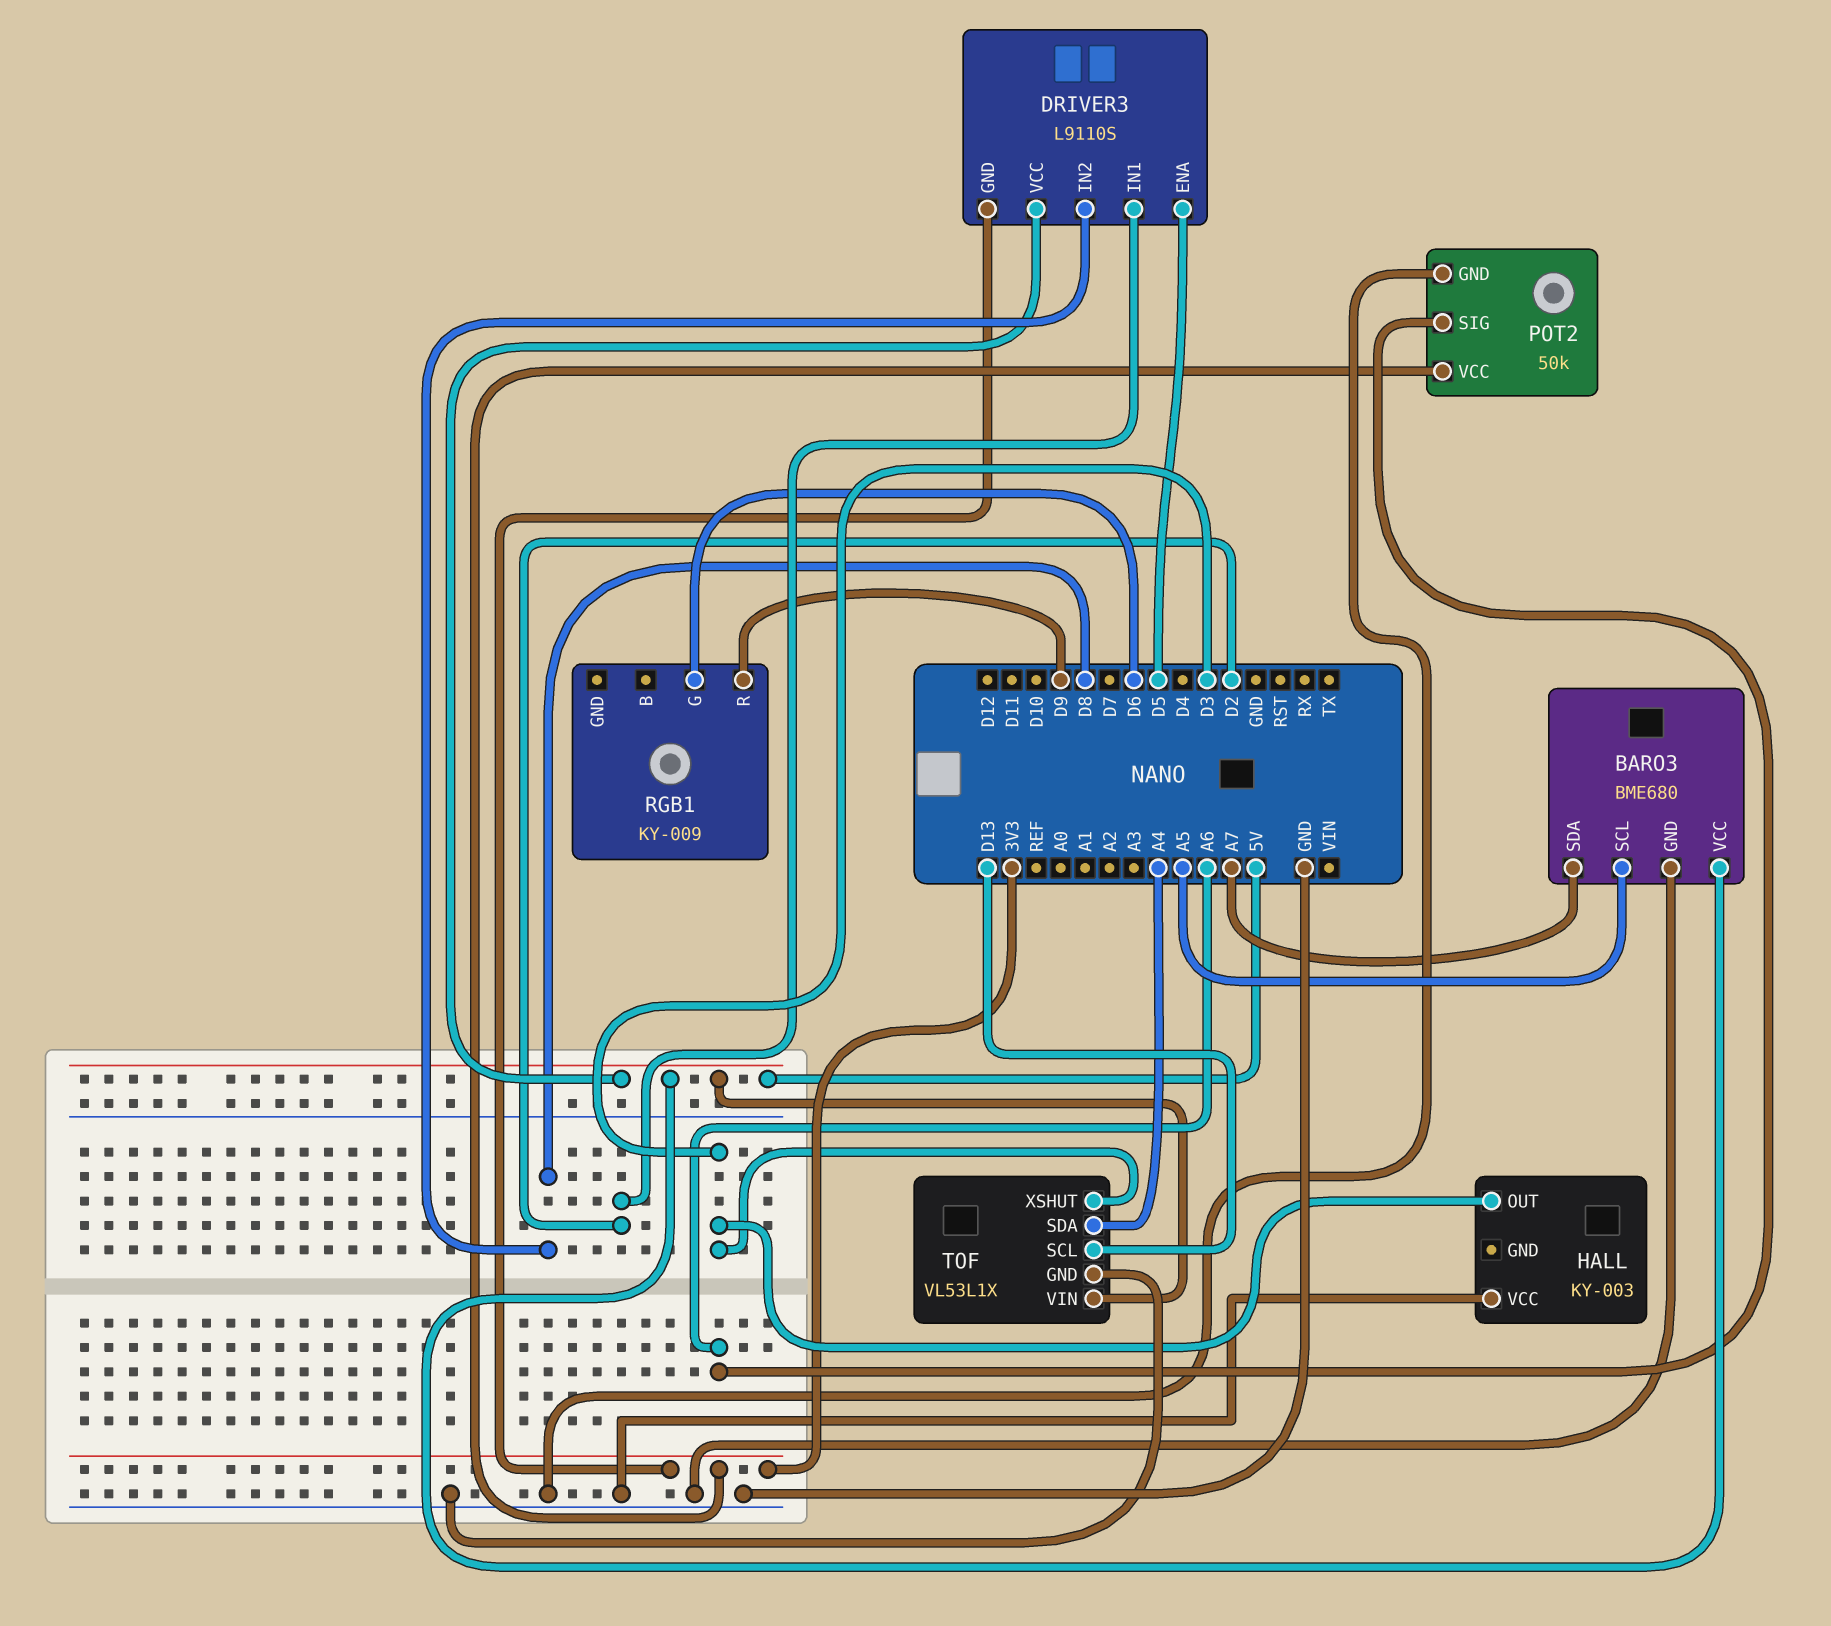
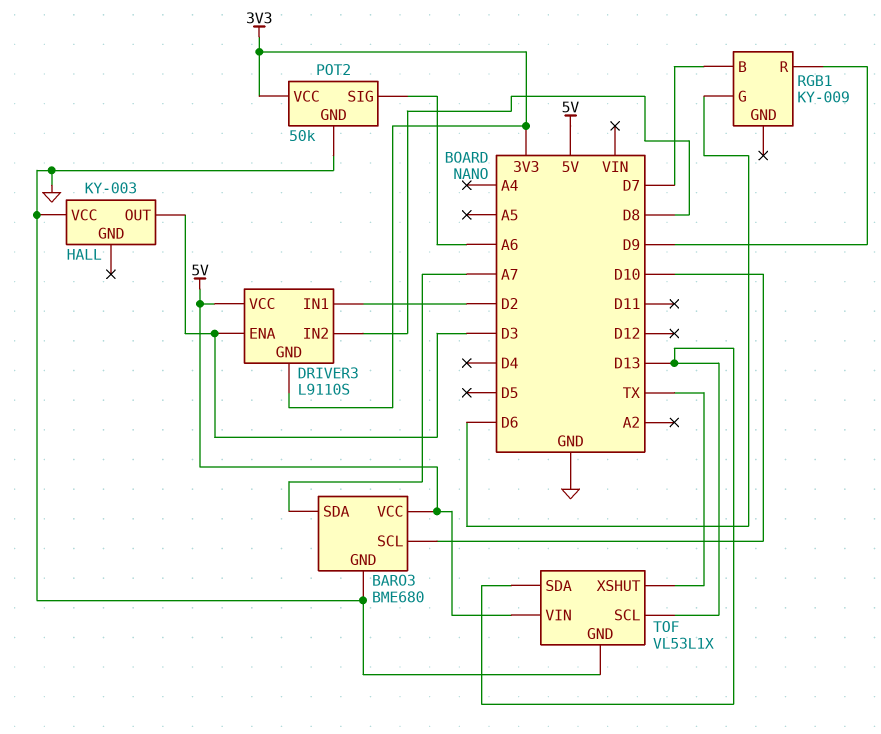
BARO3 pin SCL: A5 -> D10
DRIVER3 pin ENA: D5 -> D3
RGB1 pin B: none -> D7
TOF pin SDA: A4 -> D13
TOF pin XSHUT: D3 -> TX

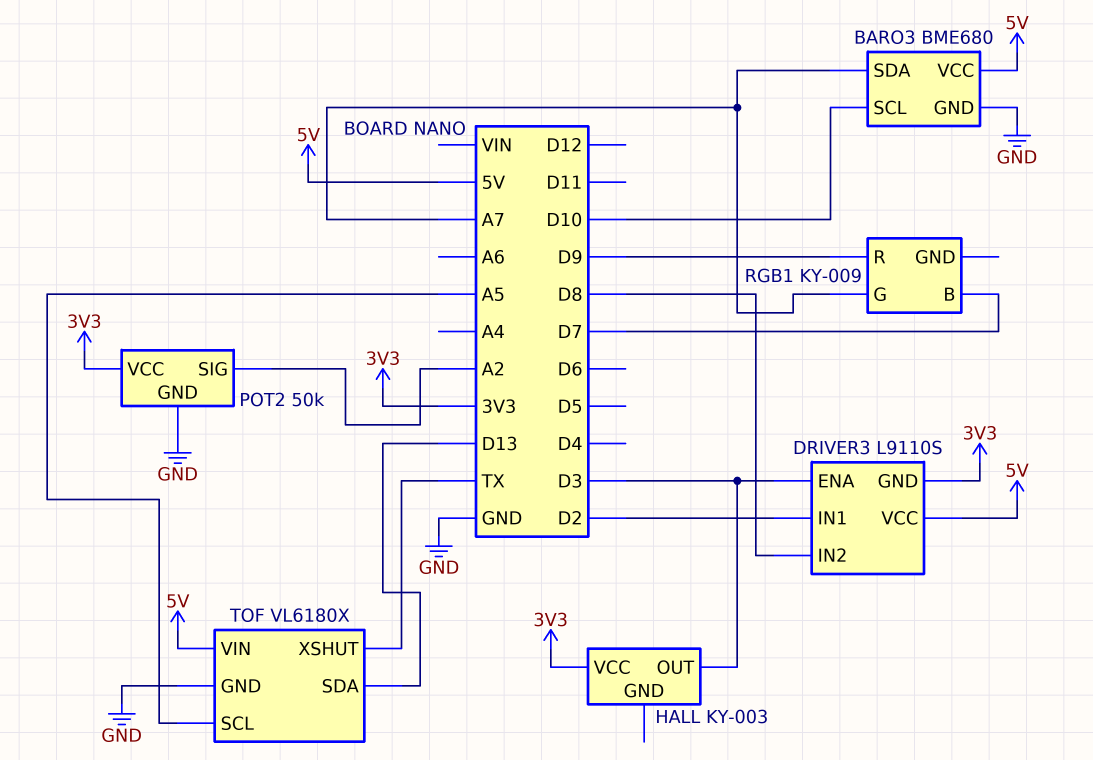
HALL pin VCC: GND -> 3V3
POT2 pin SIG: A6 -> A2
RGB1 pin G: D6 -> A7
TOF: VL53L1X -> VL6180X
TOF pin SCL: D13 -> A5

